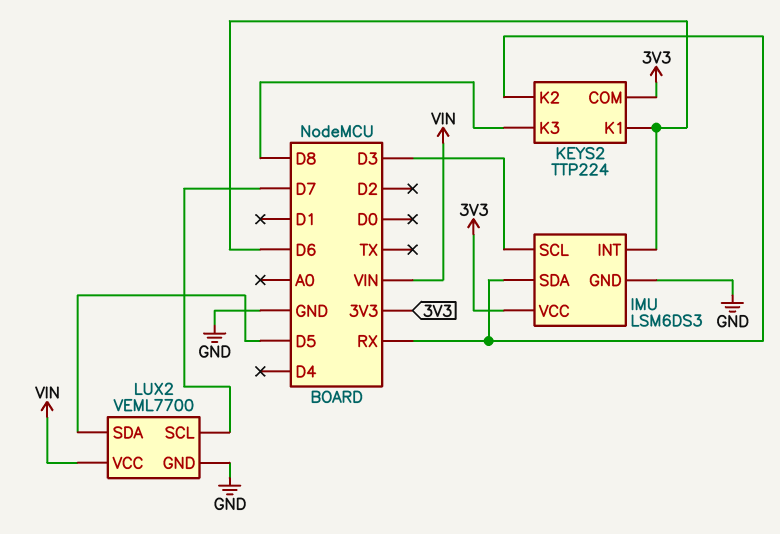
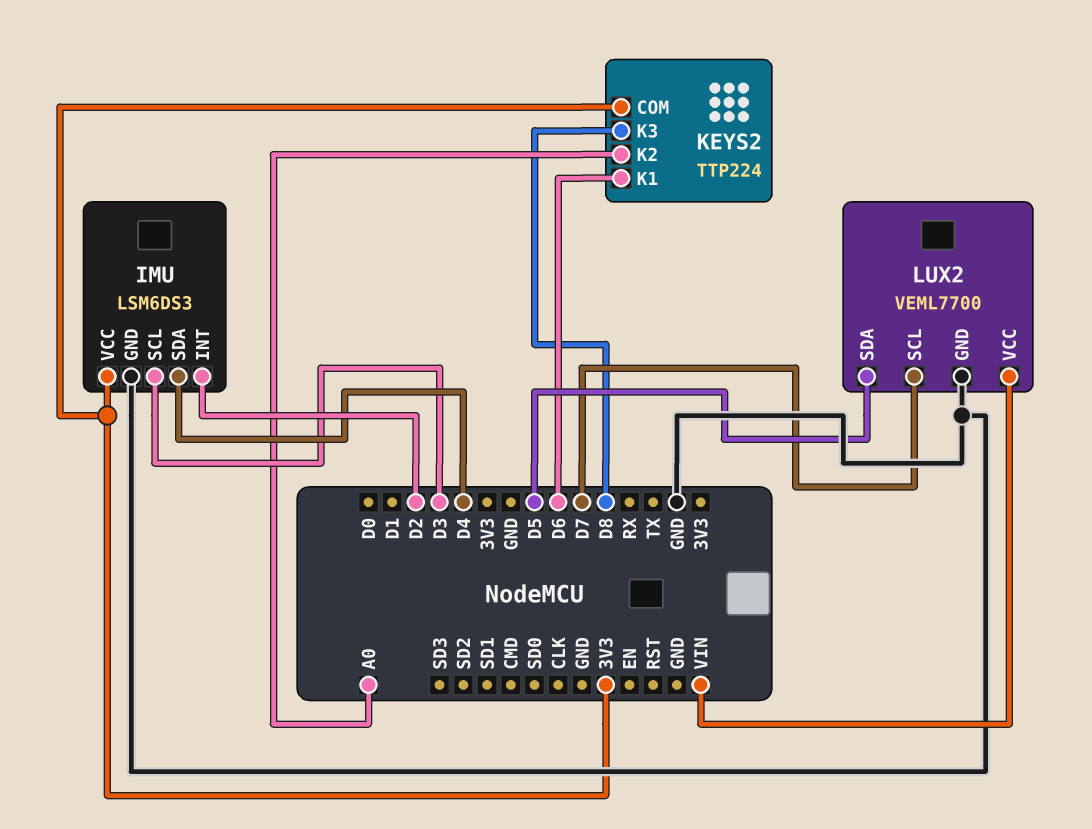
IMU pin INT: D6 -> D2
IMU pin SDA: RX -> D4
KEYS2 pin K2: RX -> A0

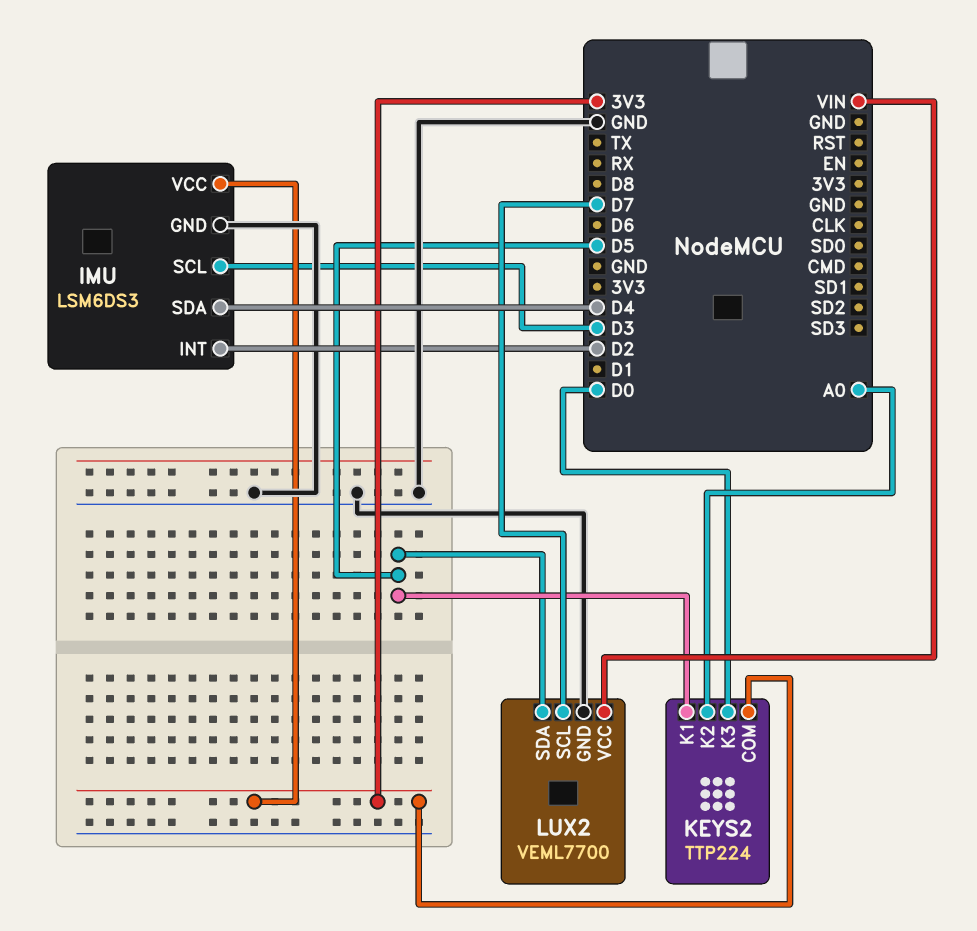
KEYS2 pin K1: D6 -> D5
KEYS2 pin K3: D8 -> D0

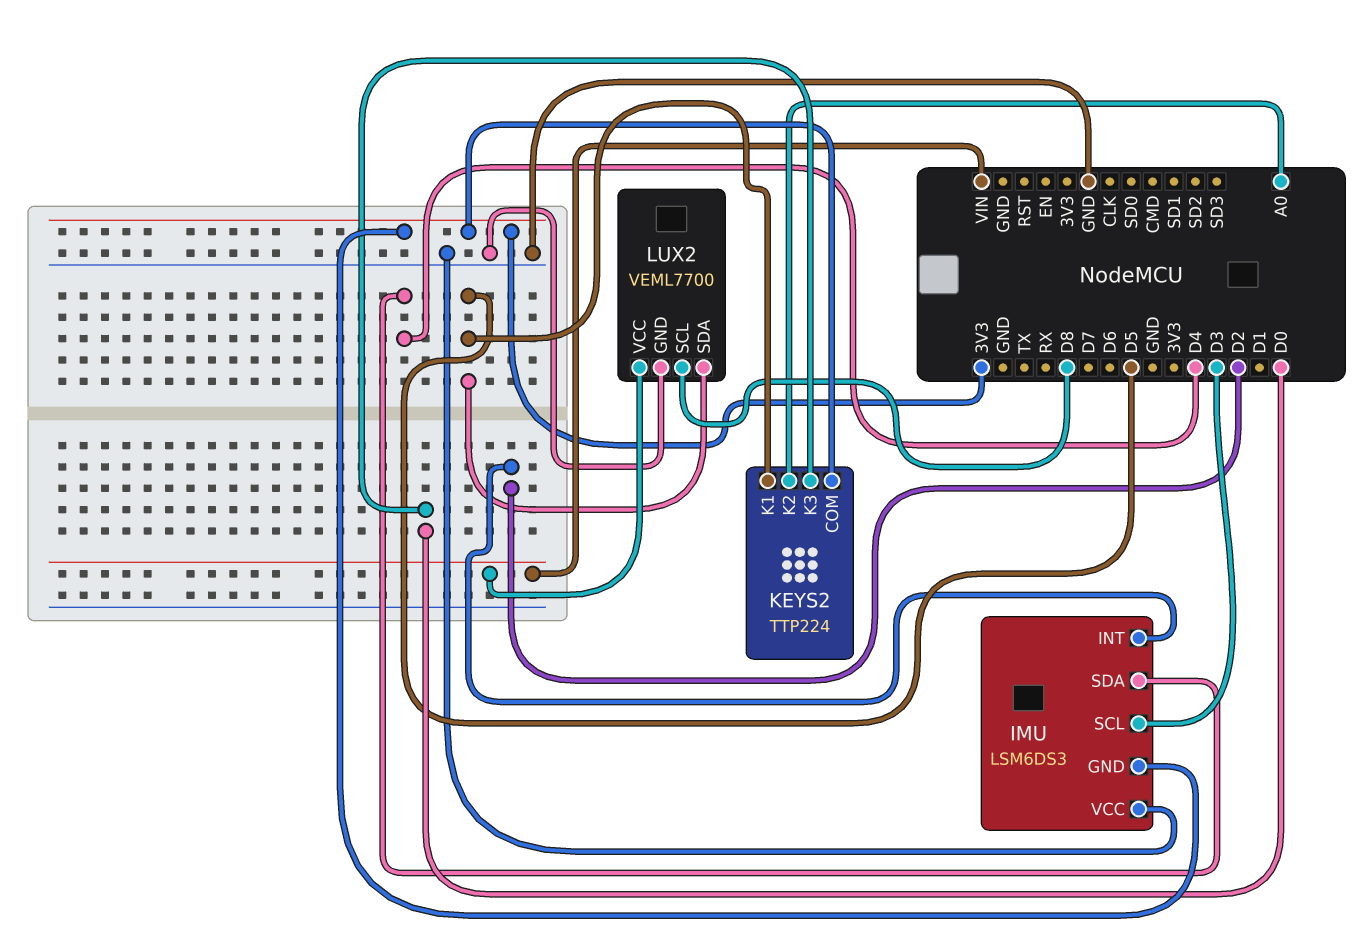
IMU pin GND: GND -> 3V3
IMU pin VCC: 3V3 -> GND
LUX2 pin SCL: D7 -> D8

